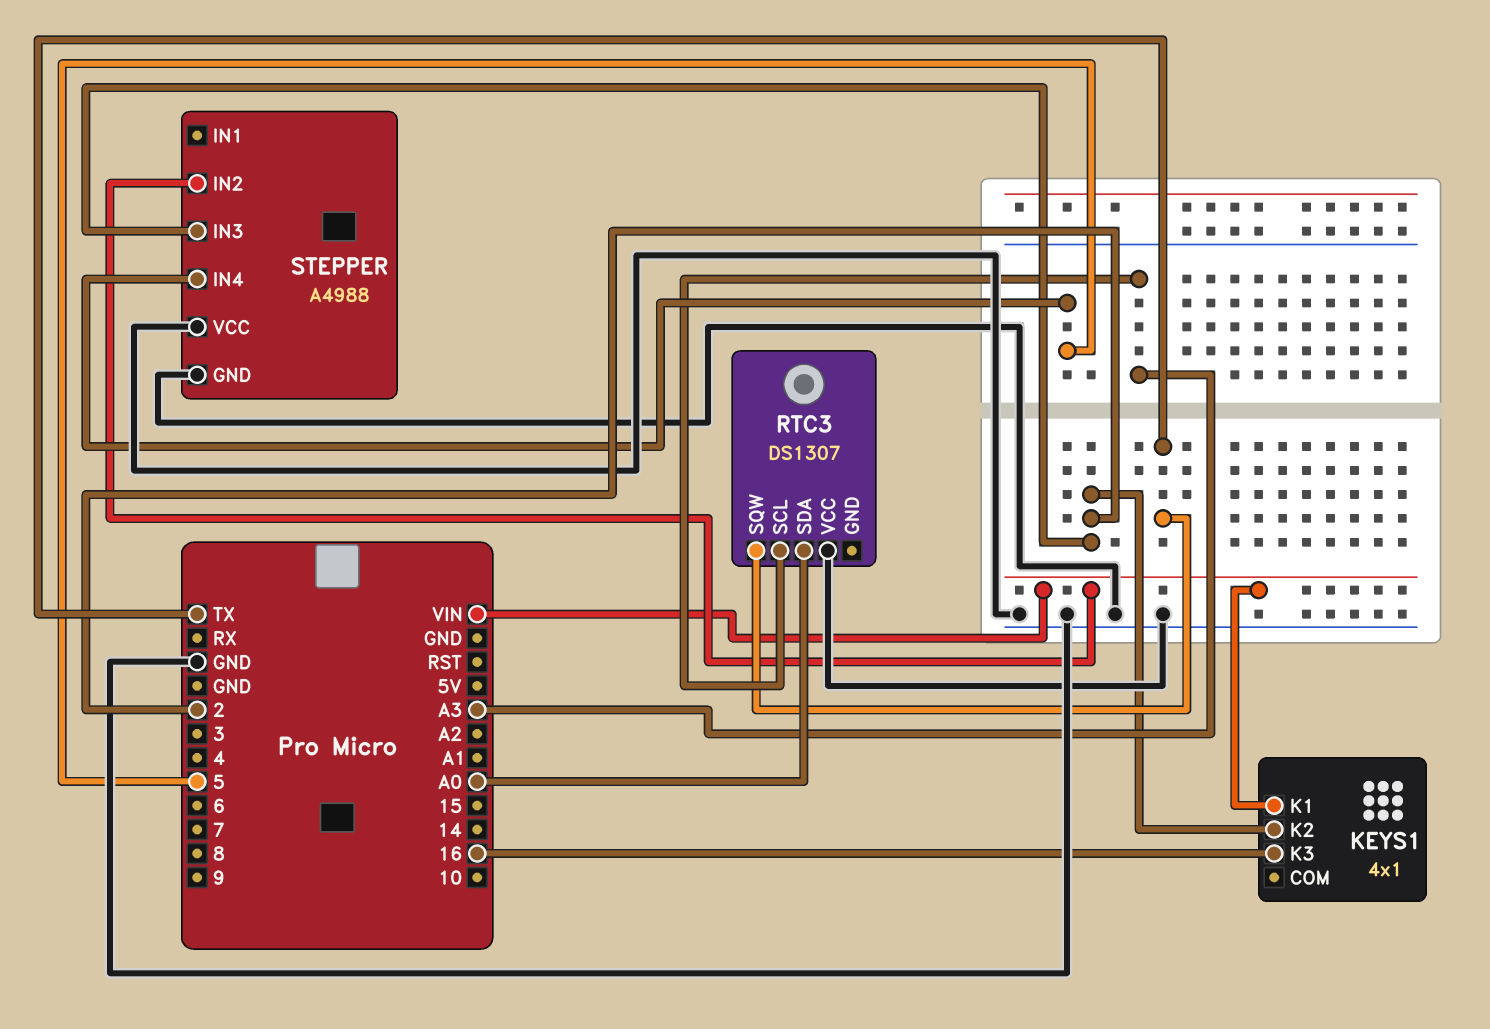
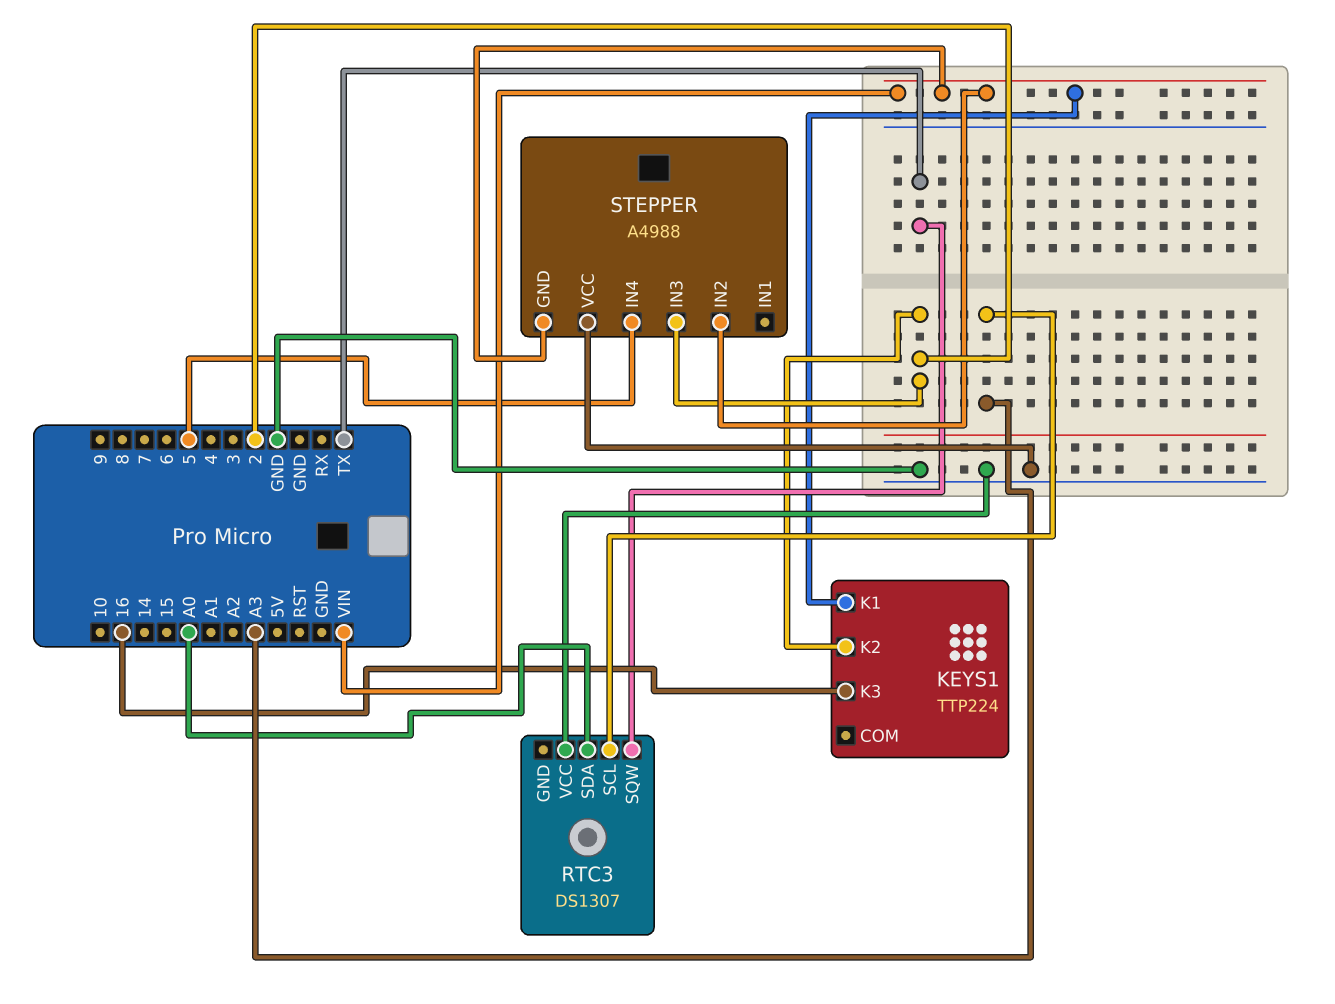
KEYS1: 4x1 -> TTP224
STEPPER pin GND: GND -> VIN

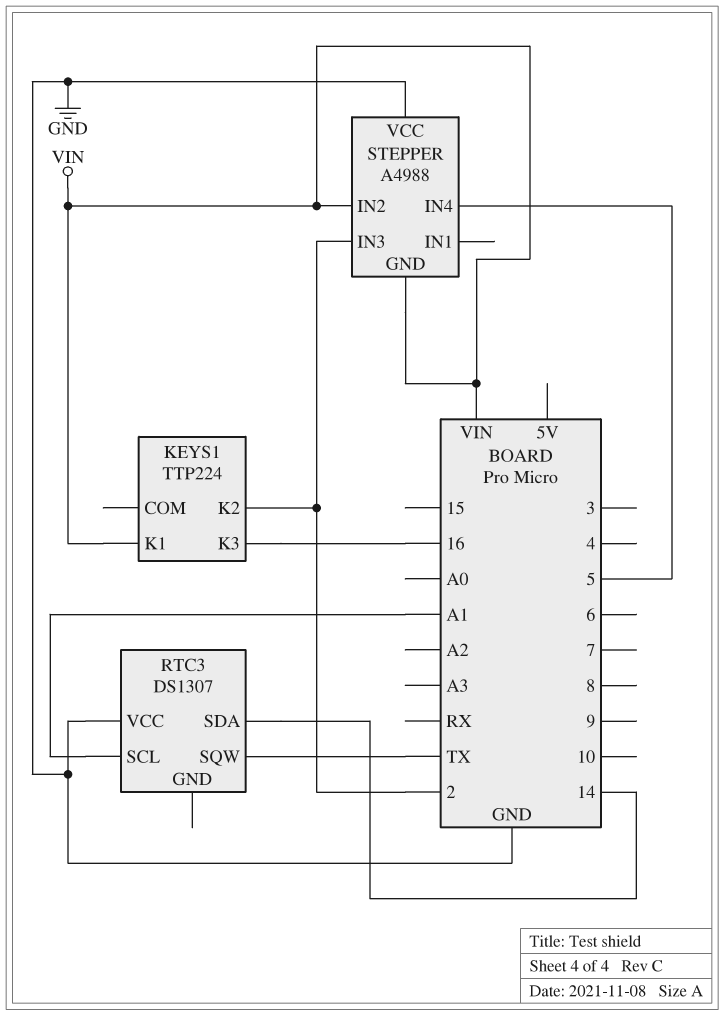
RTC3 pin SCL: A3 -> A1
RTC3 pin SDA: A0 -> 14

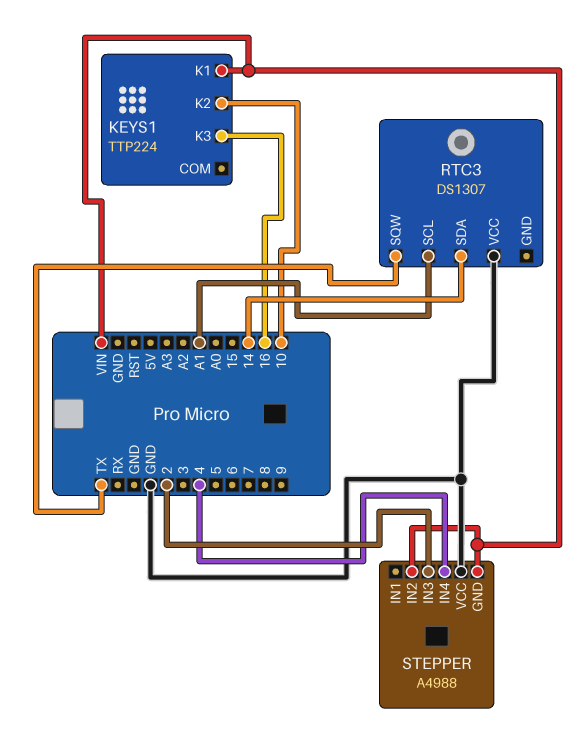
KEYS1 pin K2: 2 -> 10
STEPPER pin IN4: 5 -> 4

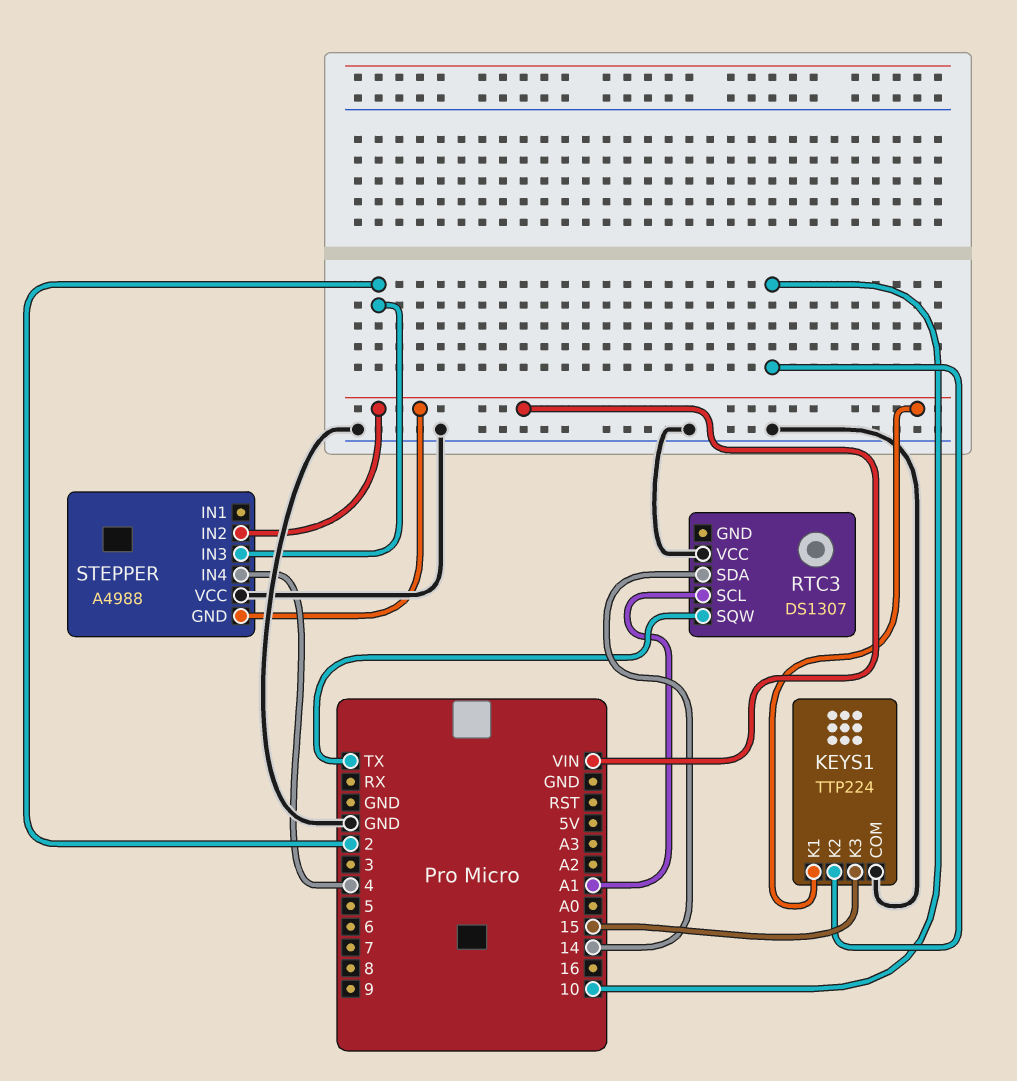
KEYS1 pin COM: none -> GND
KEYS1 pin K3: 16 -> 15

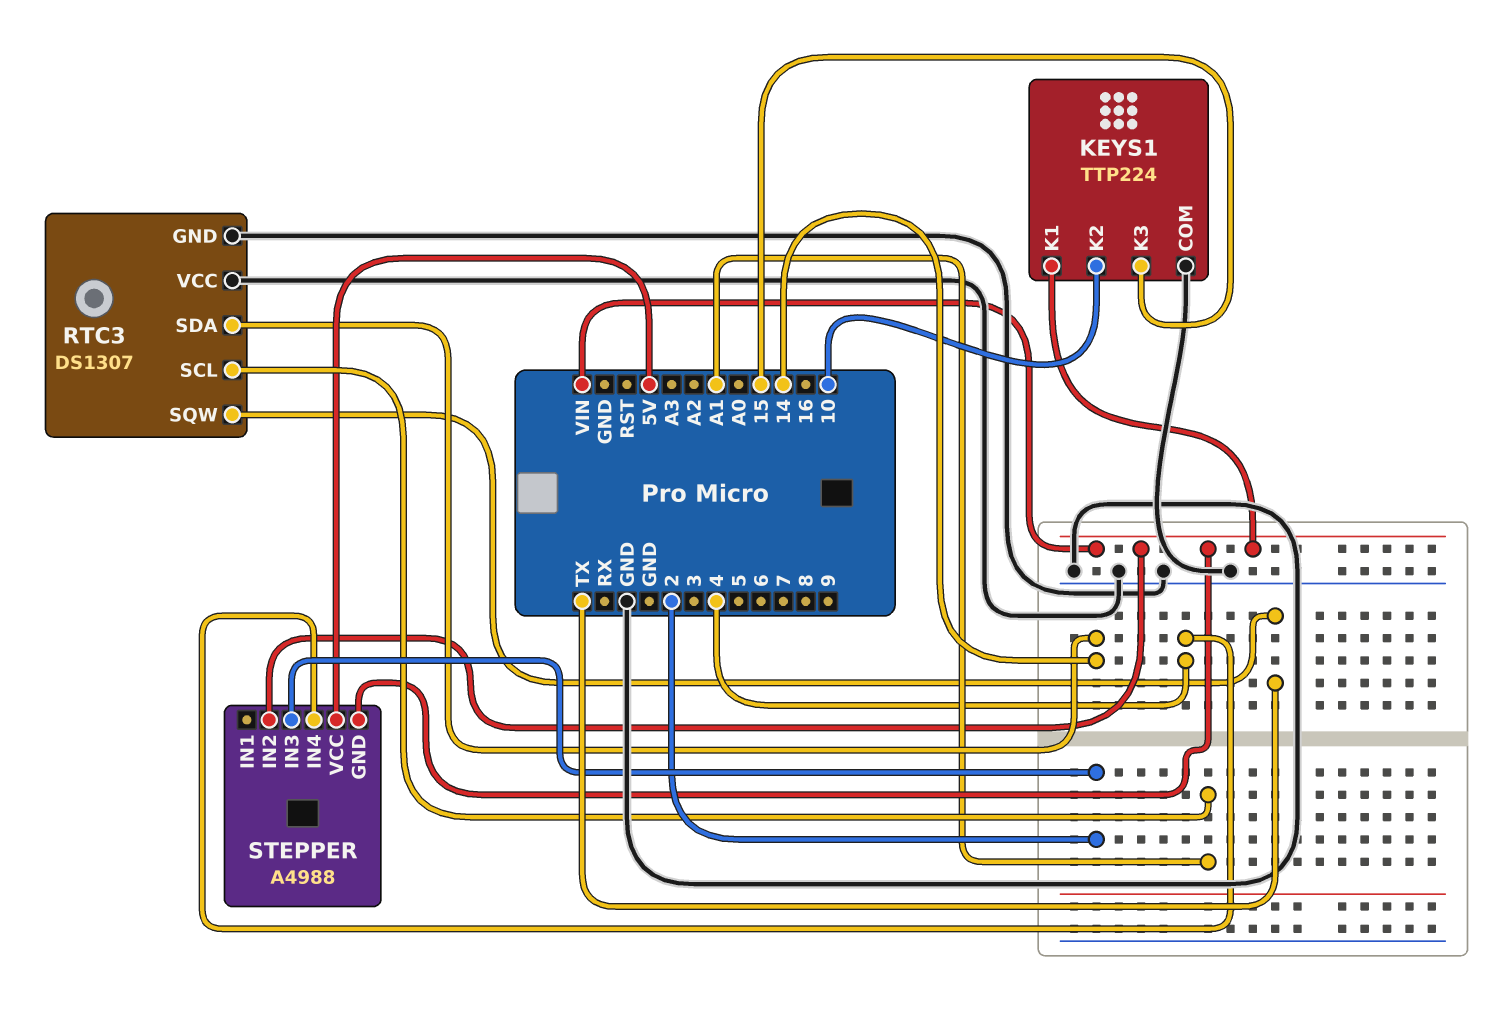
RTC3 pin GND: none -> GND
STEPPER pin VCC: GND -> 5V

